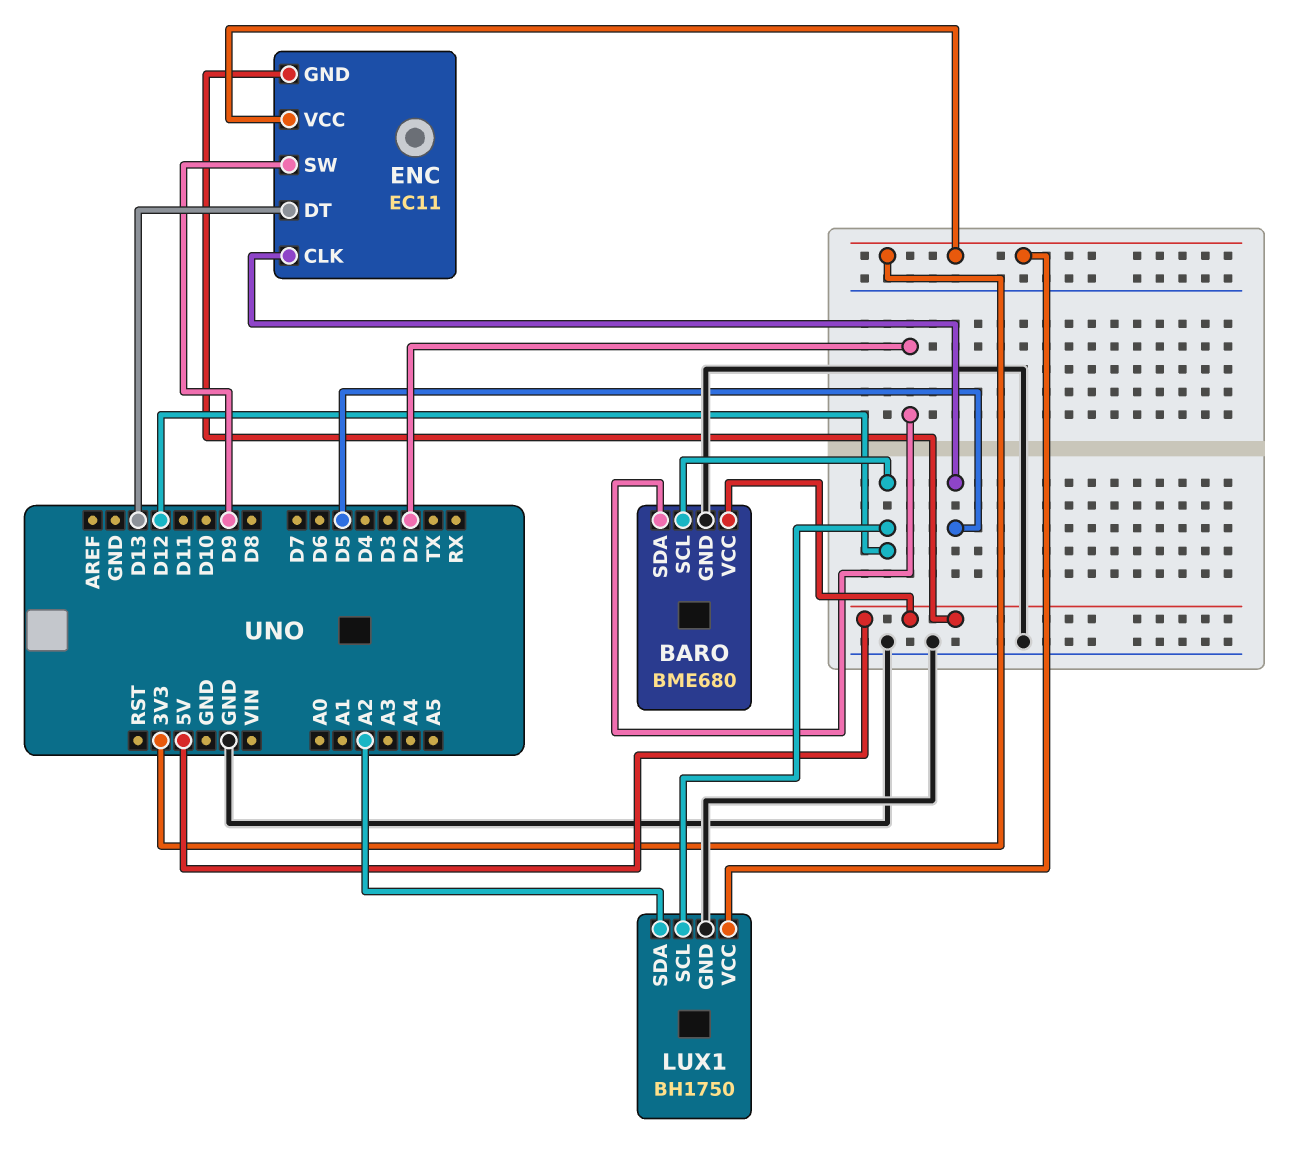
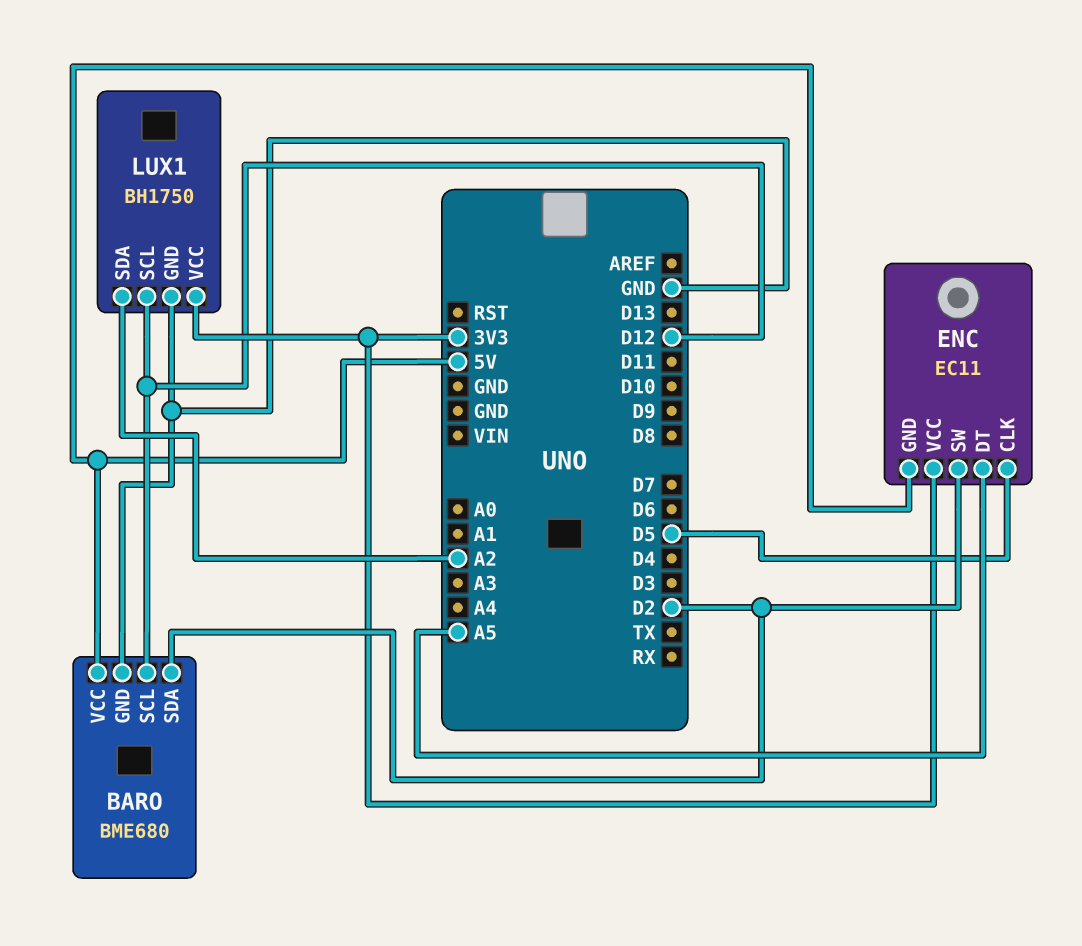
ENC pin DT: D13 -> A5
ENC pin SW: D9 -> D2

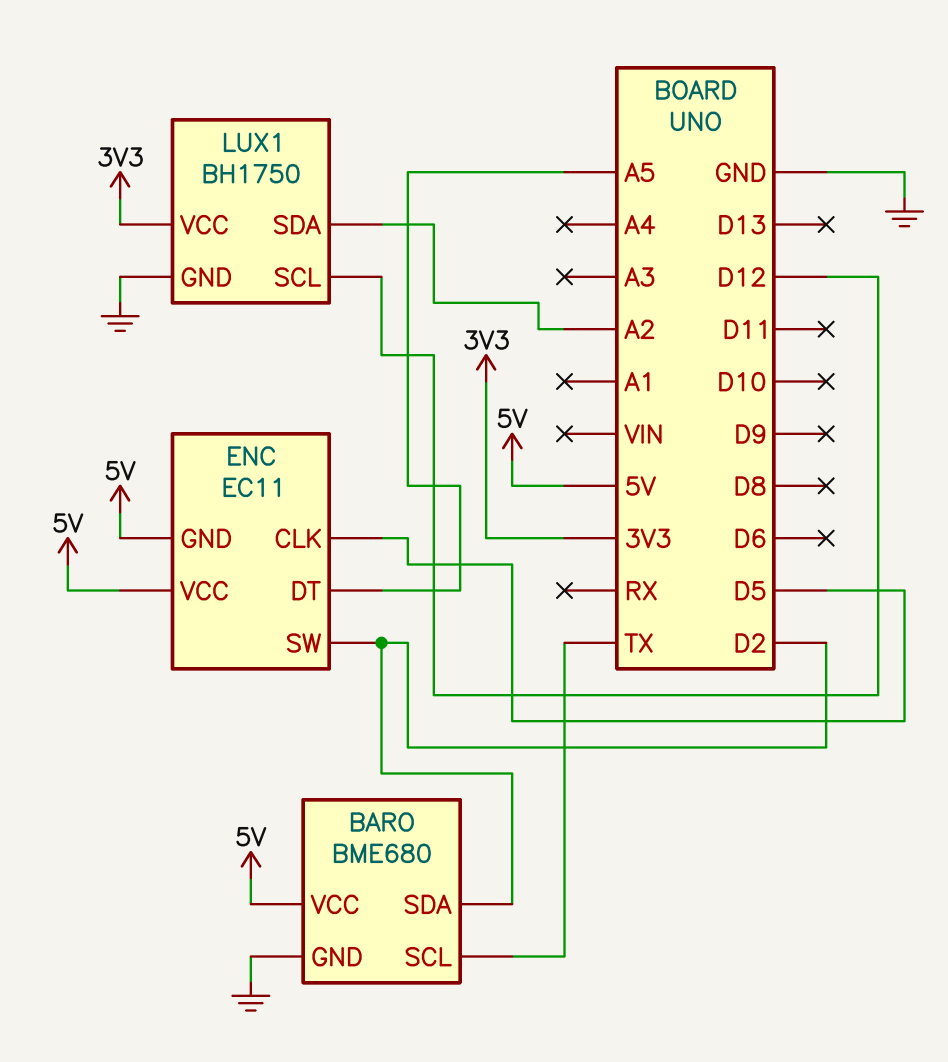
BARO pin SCL: D12 -> TX
ENC pin VCC: 3V3 -> 5V

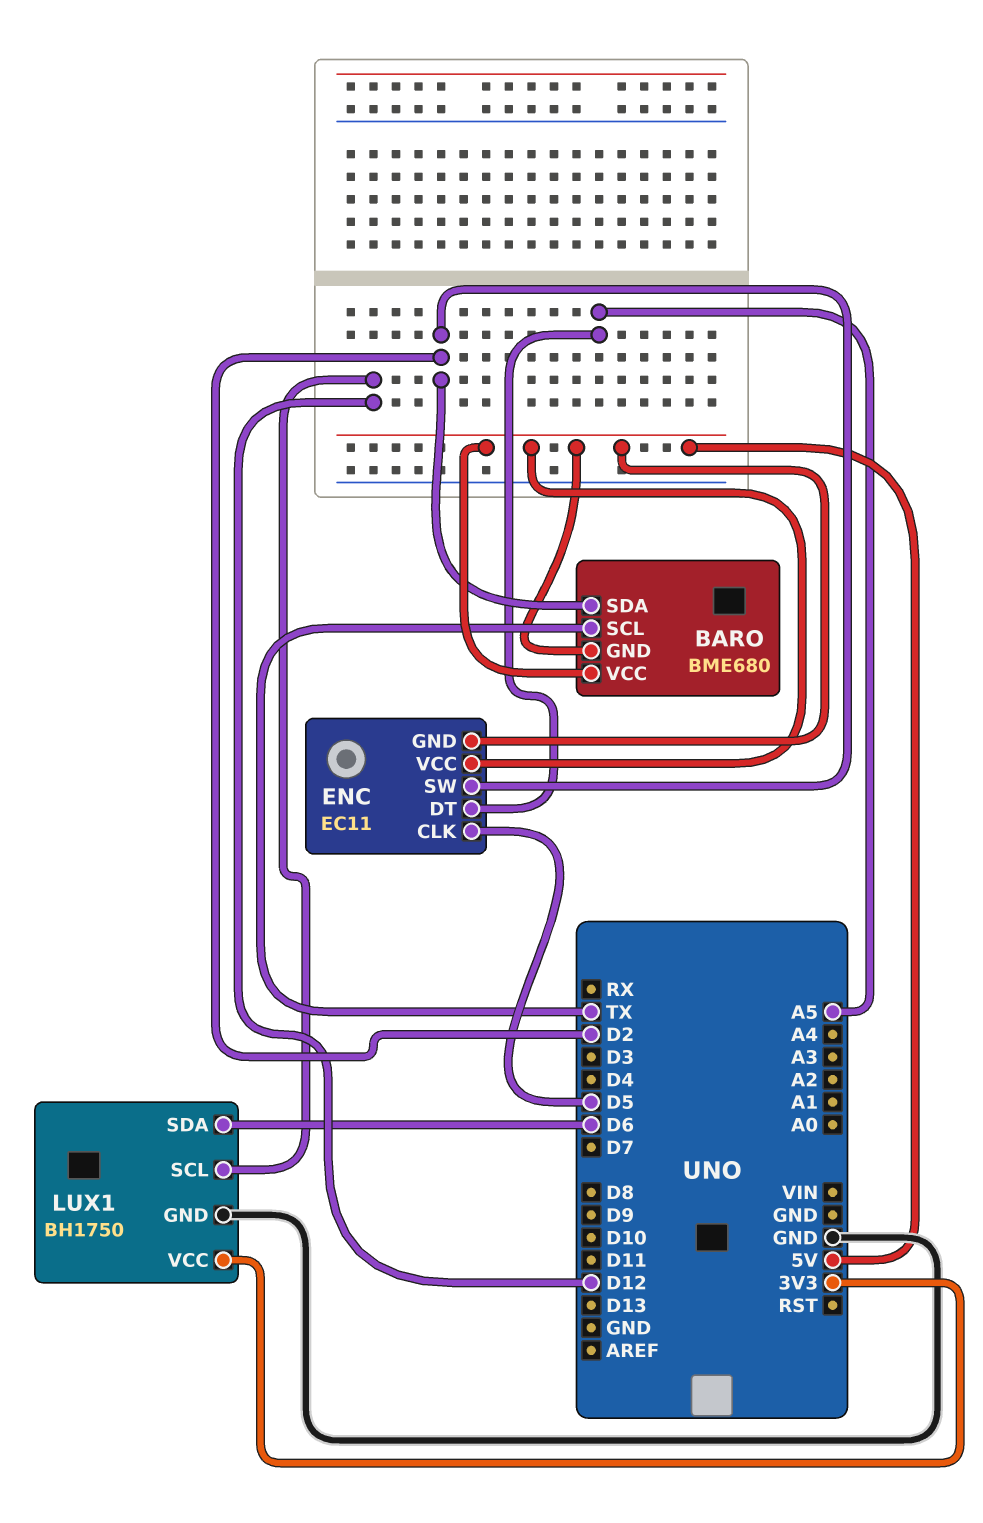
BARO pin GND: GND -> 5V
LUX1 pin SDA: A2 -> D6

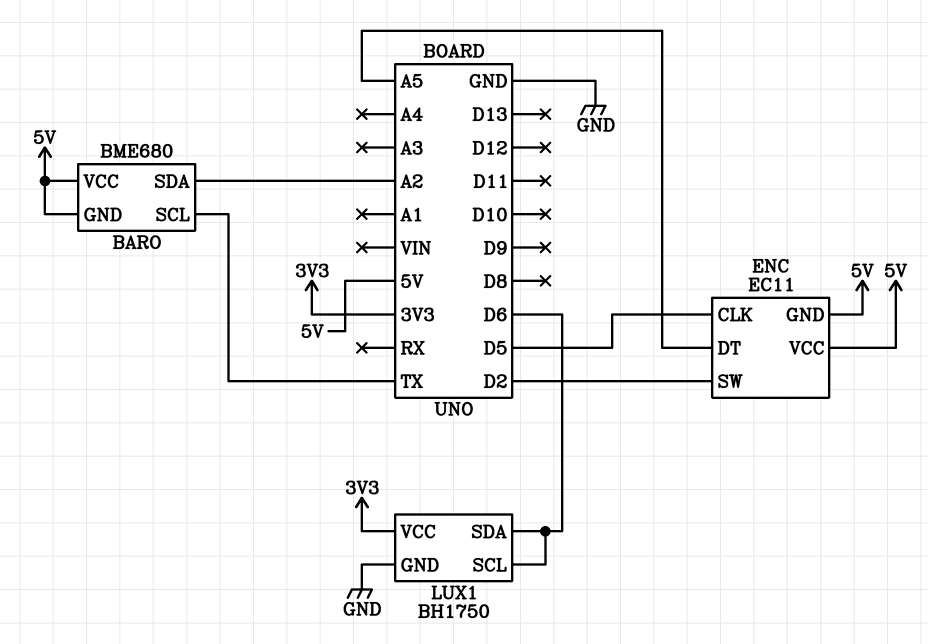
BARO pin SDA: D2 -> A2
LUX1 pin SCL: D12 -> D6

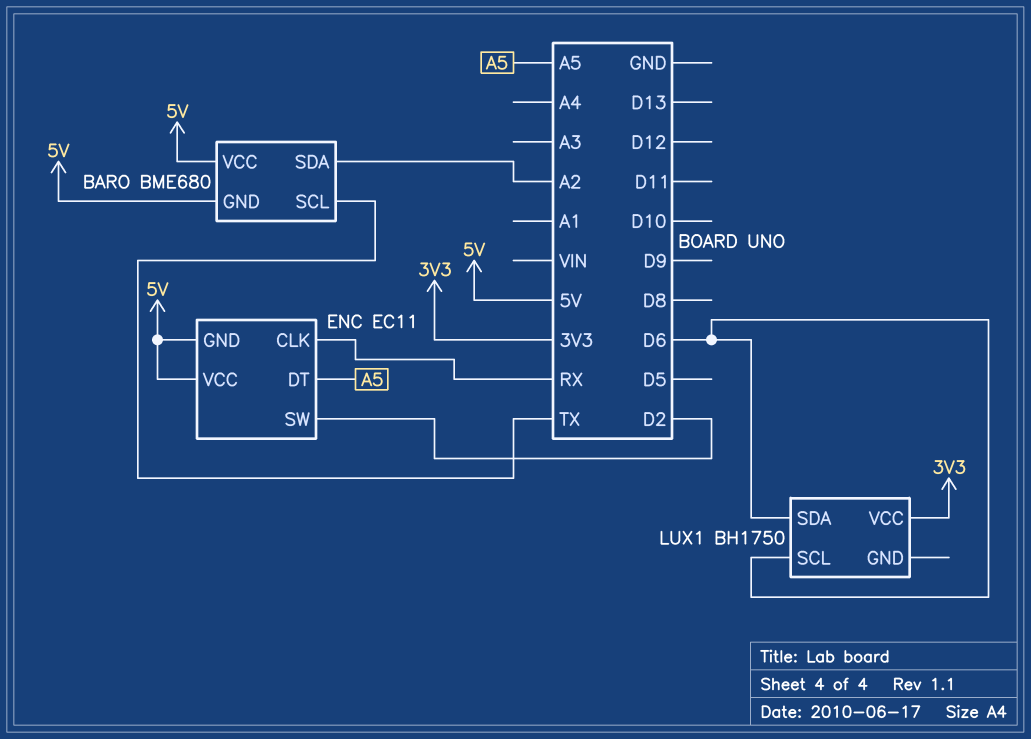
ENC pin CLK: D5 -> RX
LUX1 pin GND: GND -> none

